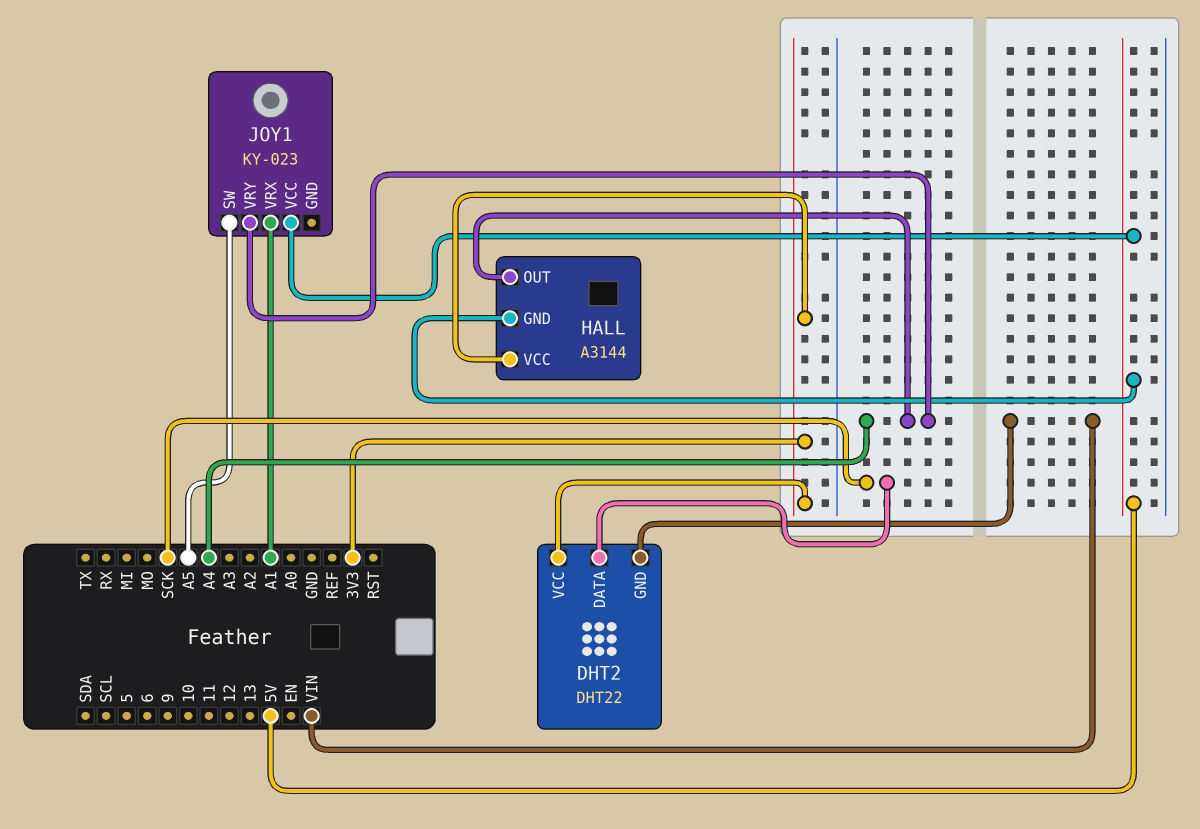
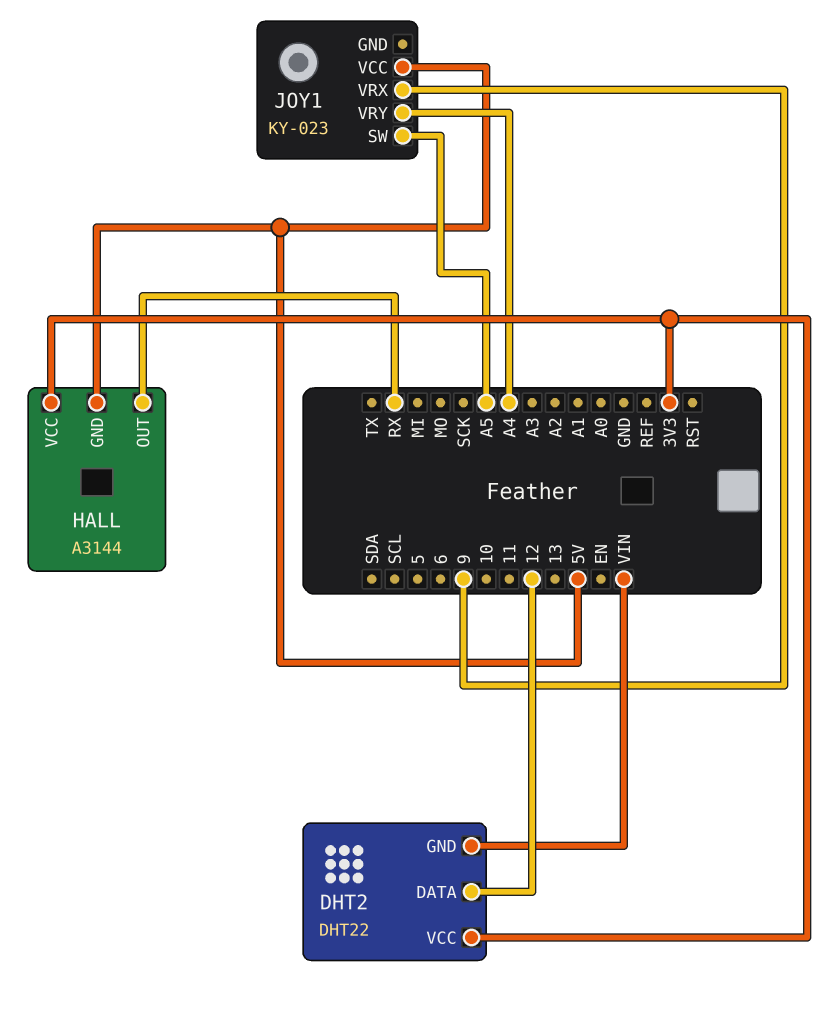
DHT2 pin DATA: SCK -> 12
HALL pin OUT: A4 -> RX
JOY1 pin VRX: A1 -> 9

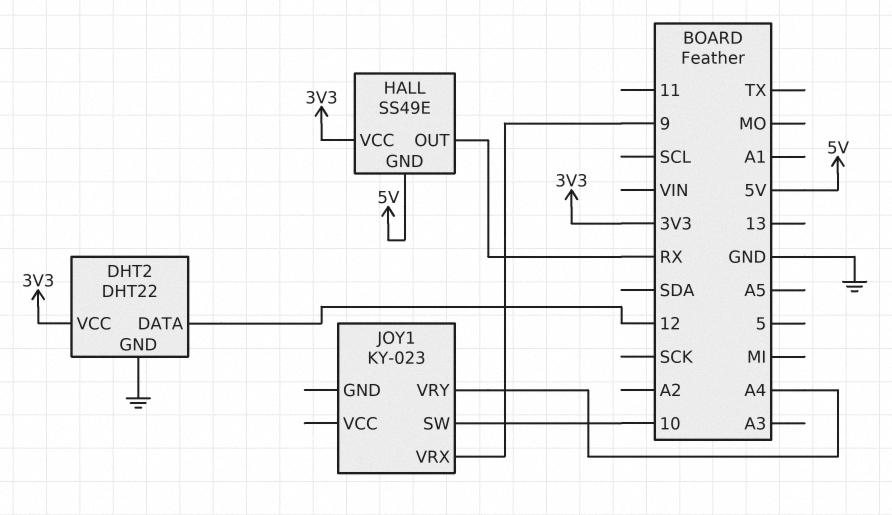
DHT2 pin GND: VIN -> GND
HALL: A3144 -> SS49E
JOY1 pin SW: A5 -> 10
JOY1 pin VCC: 5V -> none

